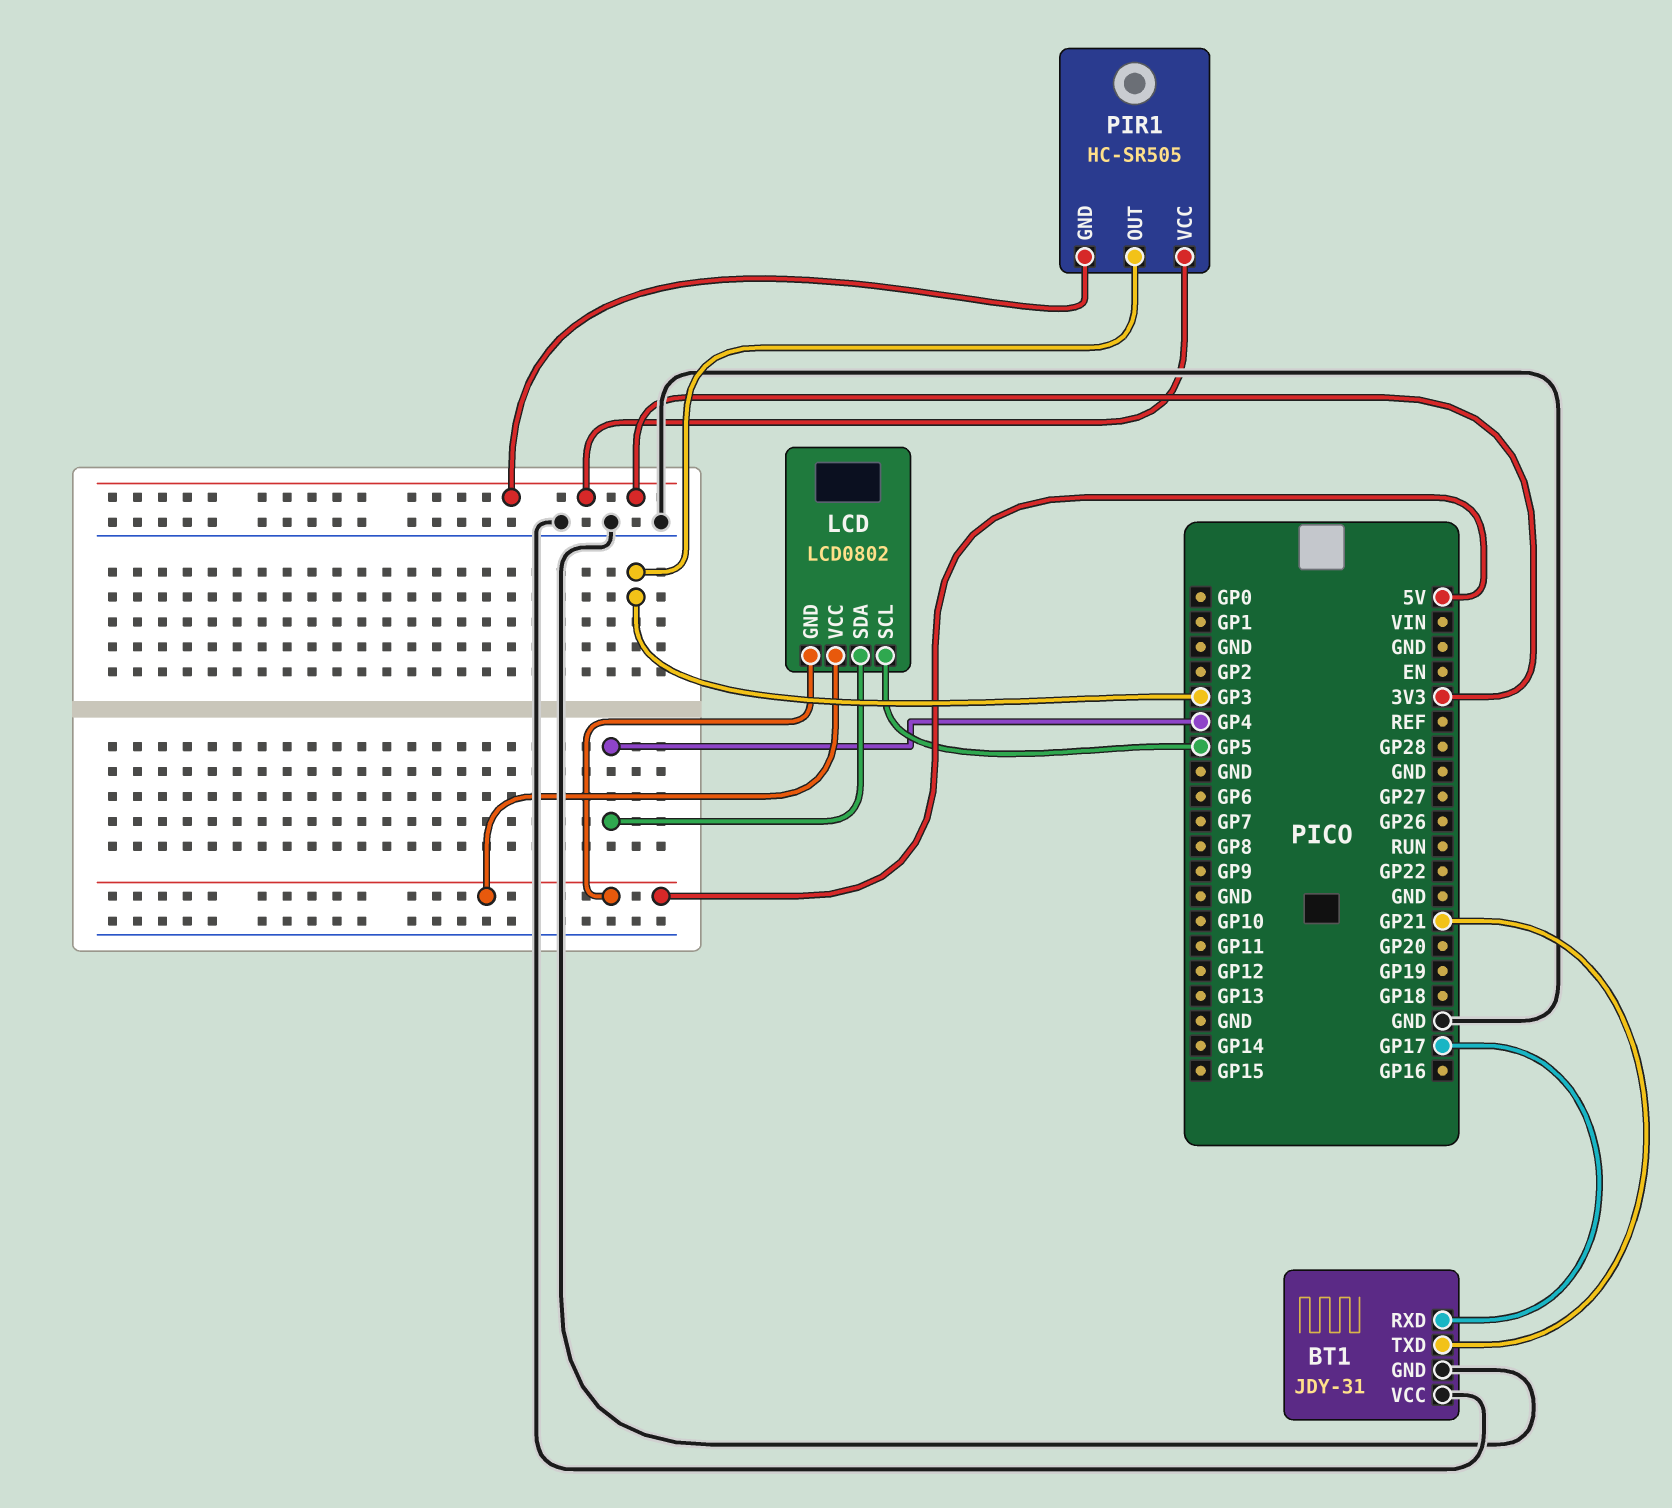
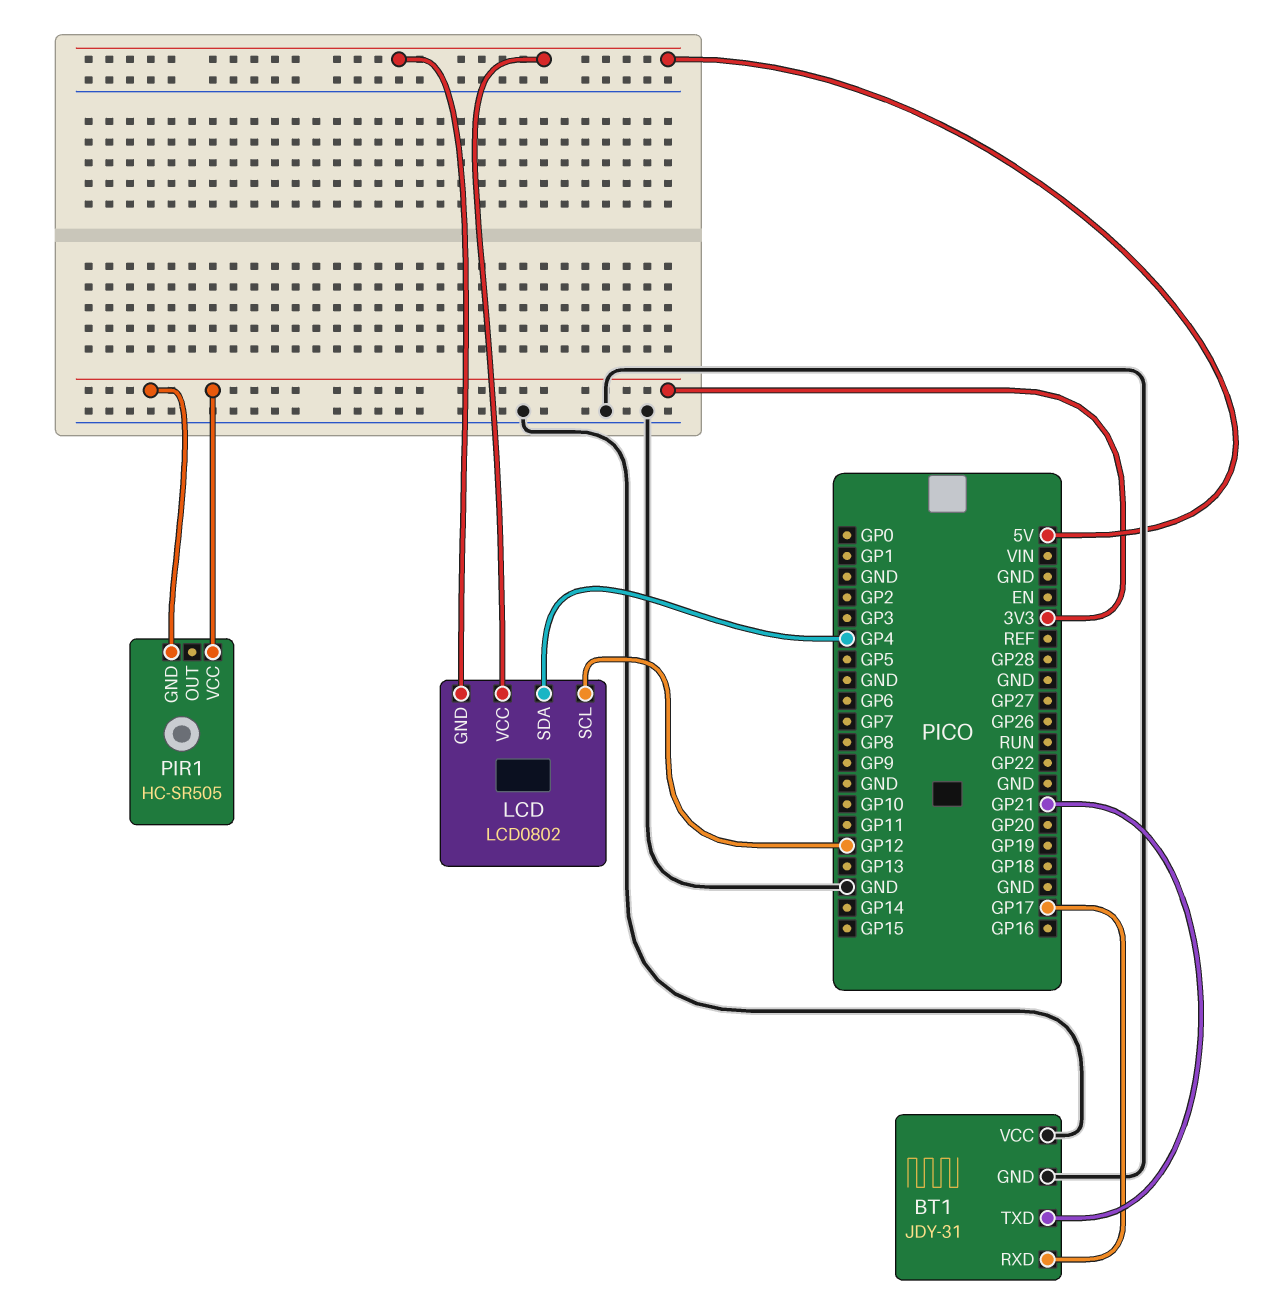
LCD pin SCL: GP5 -> GP12
PIR1 pin OUT: GP3 -> none

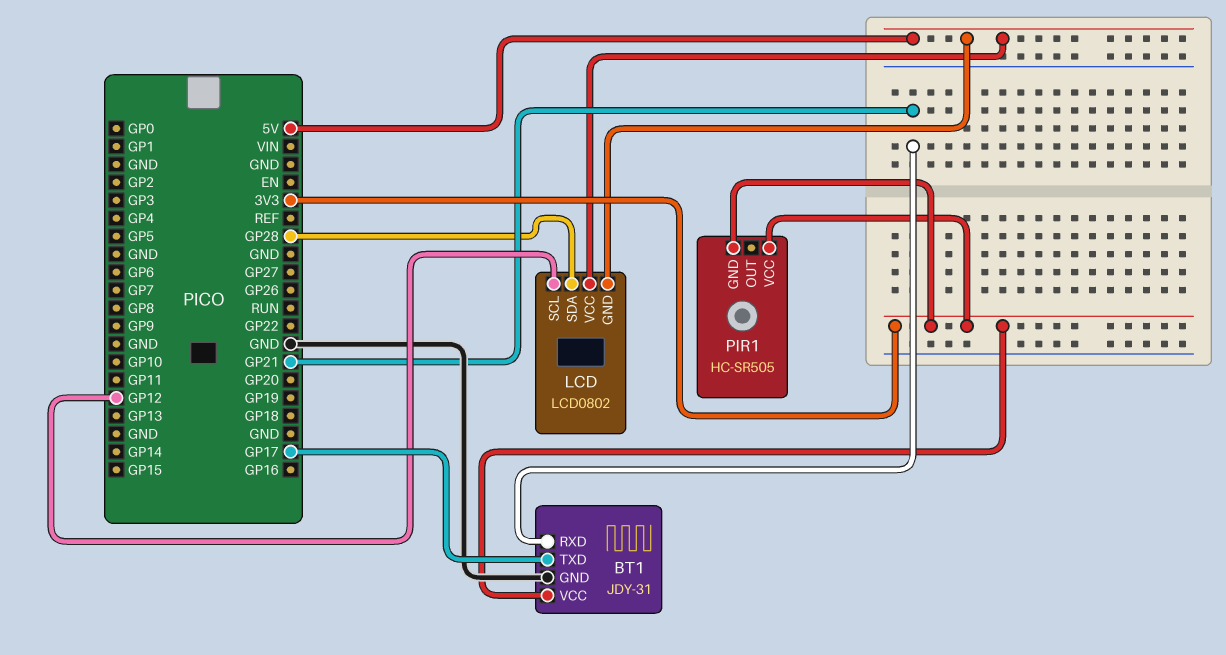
BT1 pin RXD: GP17 -> GP21
BT1 pin TXD: GP21 -> GP17
BT1 pin VCC: GND -> 3V3
LCD pin SDA: GP4 -> GP28

